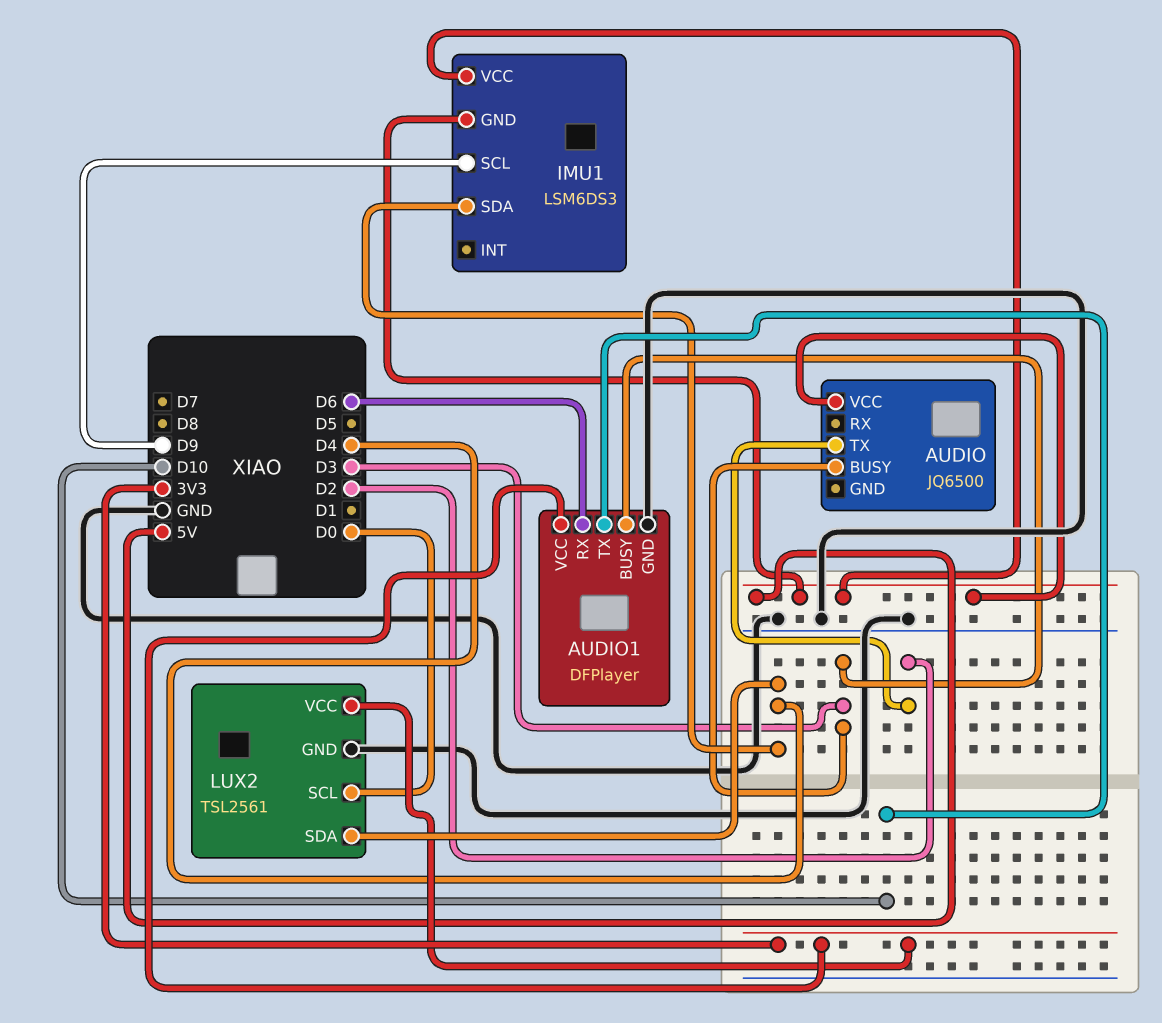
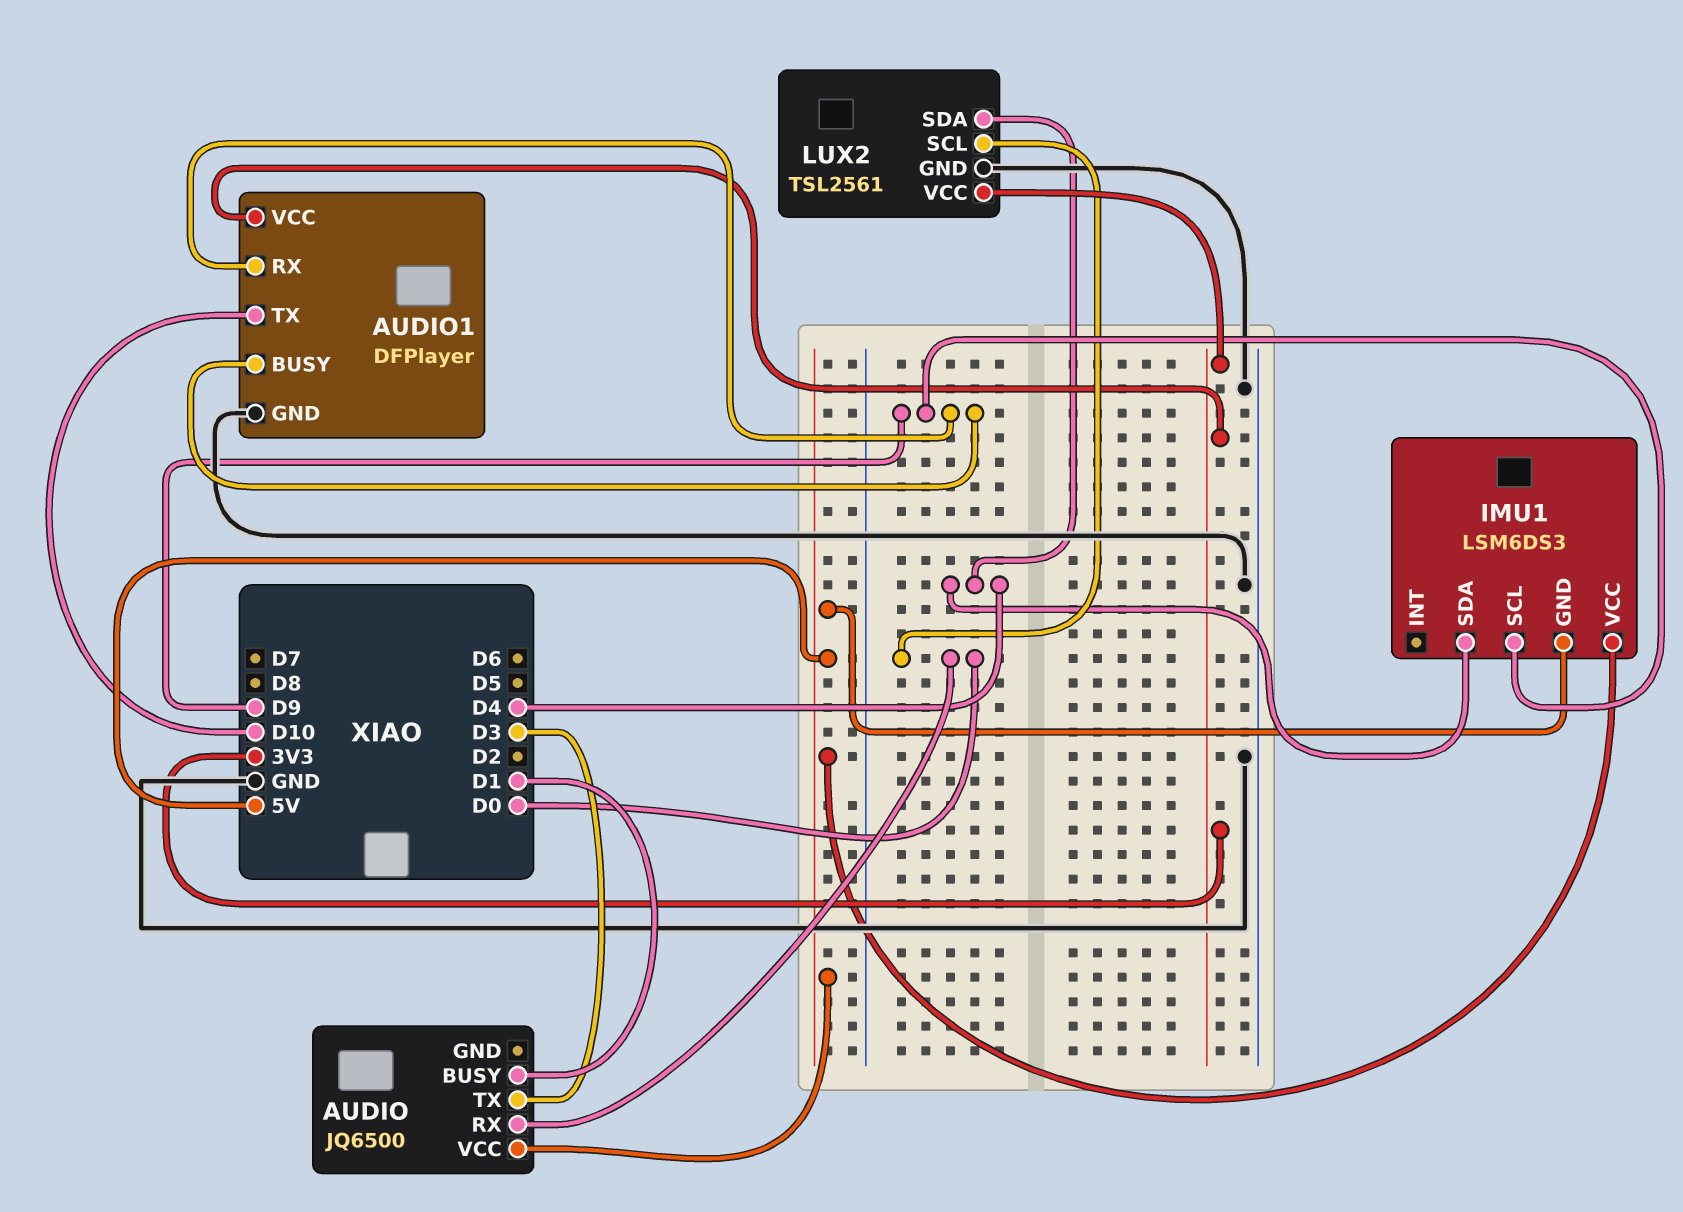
AUDIO pin BUSY: D3 -> D1
AUDIO pin RX: none -> D0
AUDIO pin TX: D2 -> D3
AUDIO1 pin BUSY: D3 -> D9
AUDIO1 pin RX: D6 -> D9

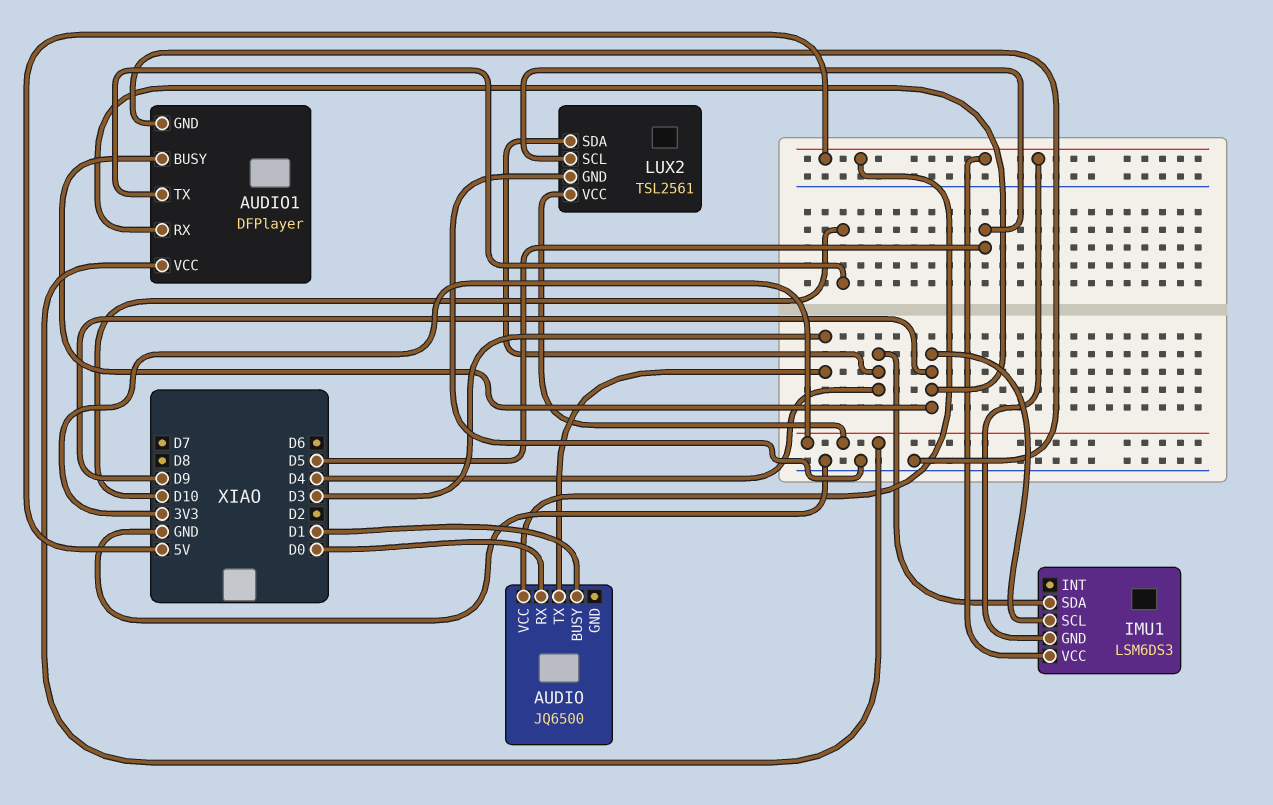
LUX2 pin SCL: D0 -> D5

